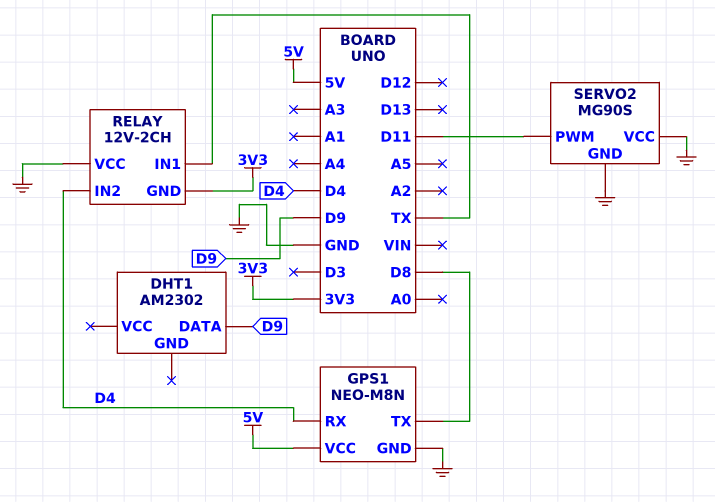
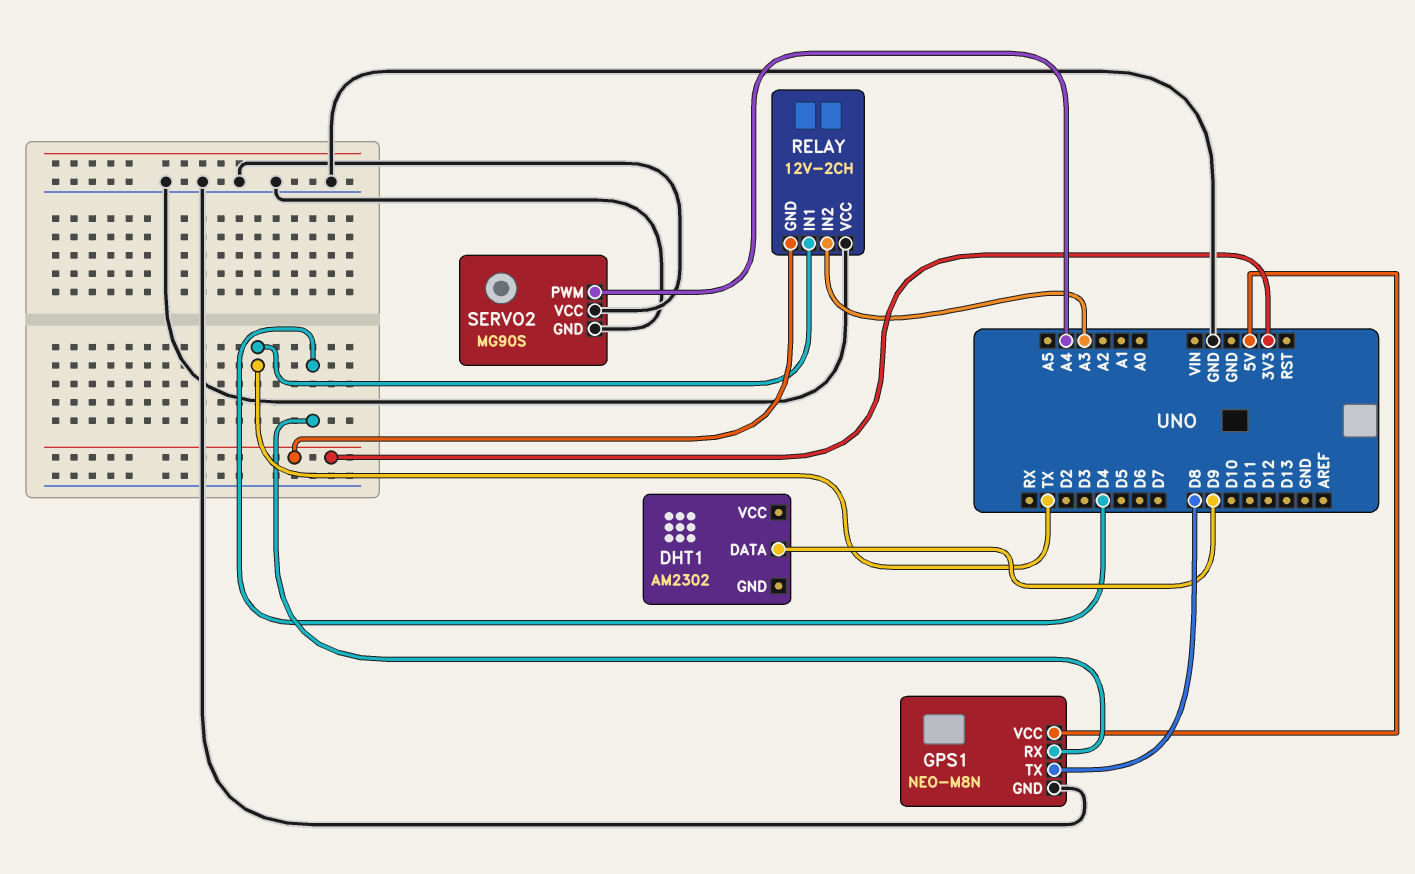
RELAY pin IN2: D4 -> A3
SERVO2 pin PWM: D11 -> A4

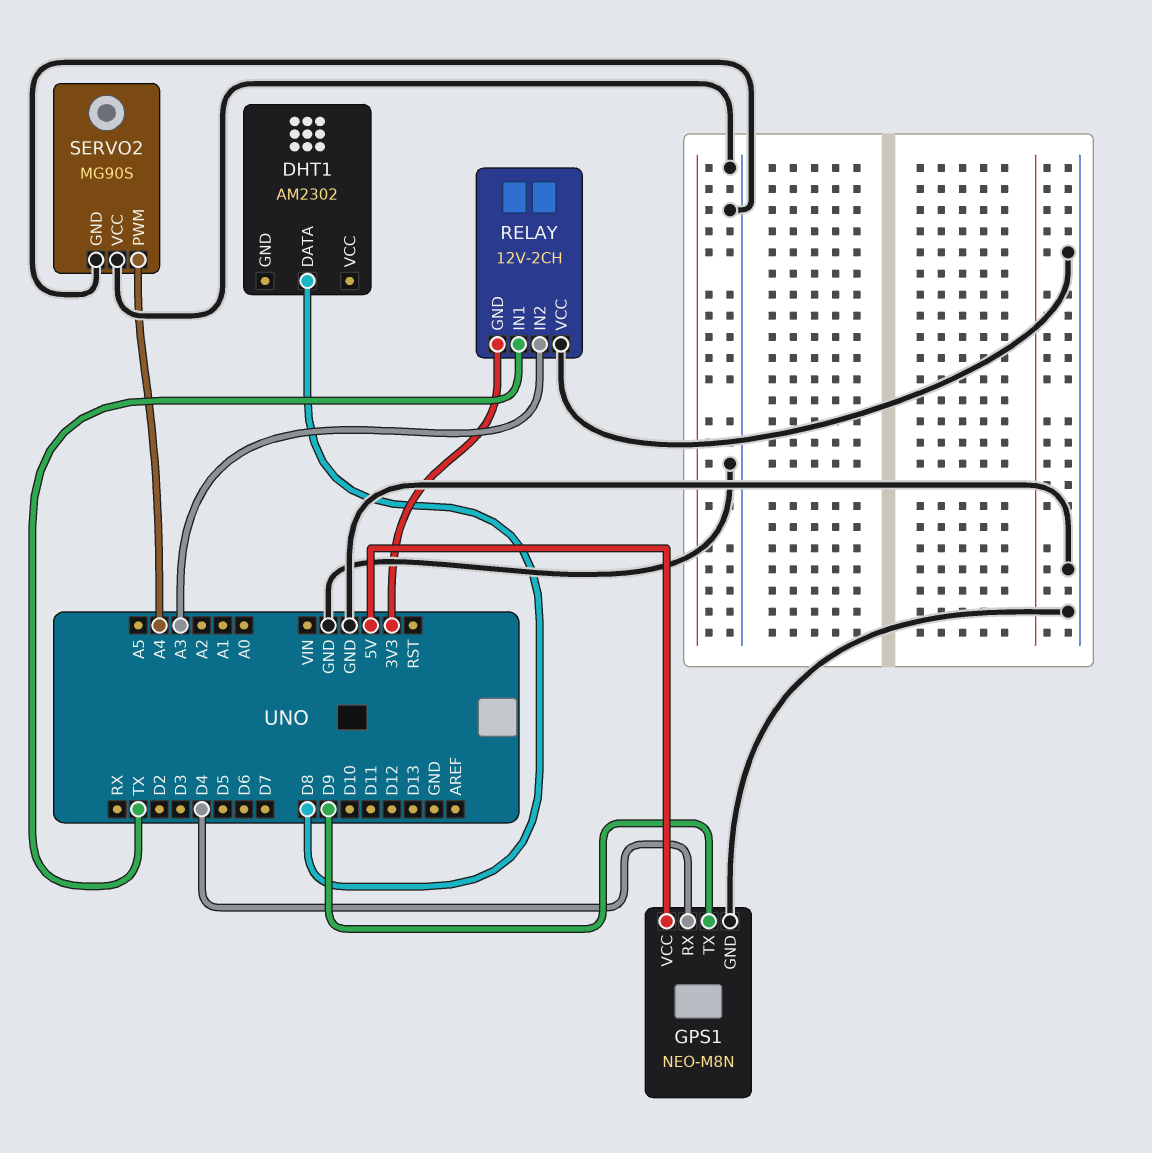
DHT1 pin DATA: D9 -> D8
GPS1 pin TX: D8 -> D9

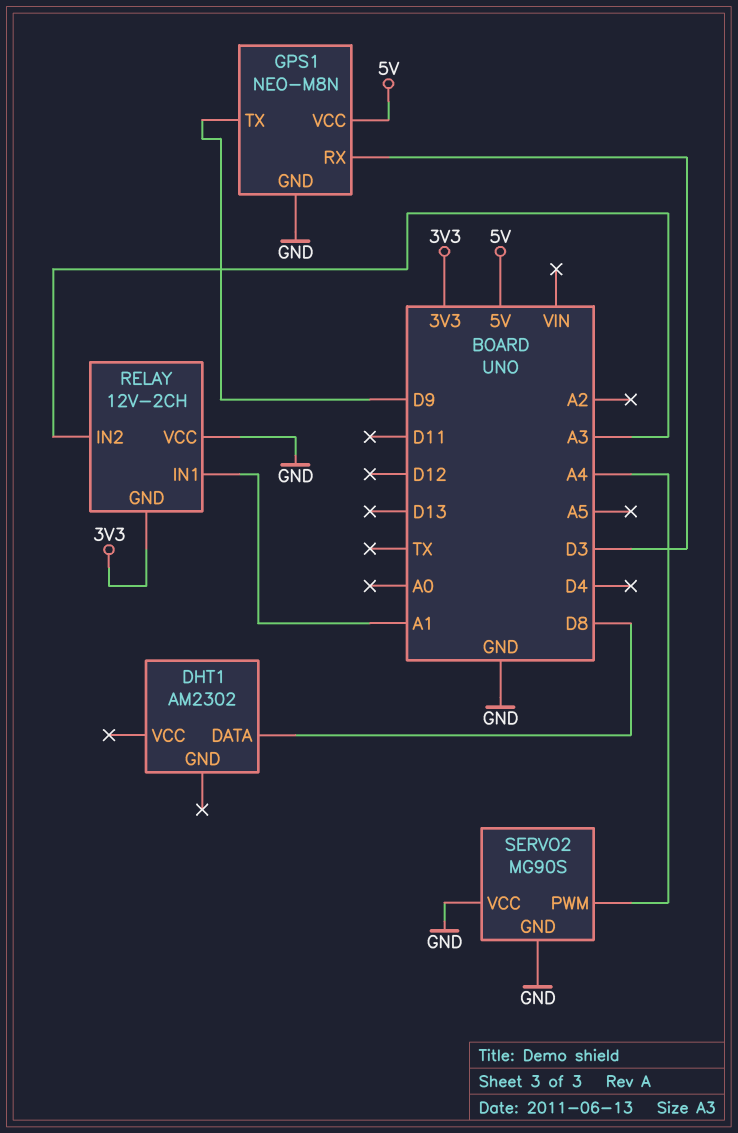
GPS1 pin RX: D4 -> D3
RELAY pin IN1: TX -> A1

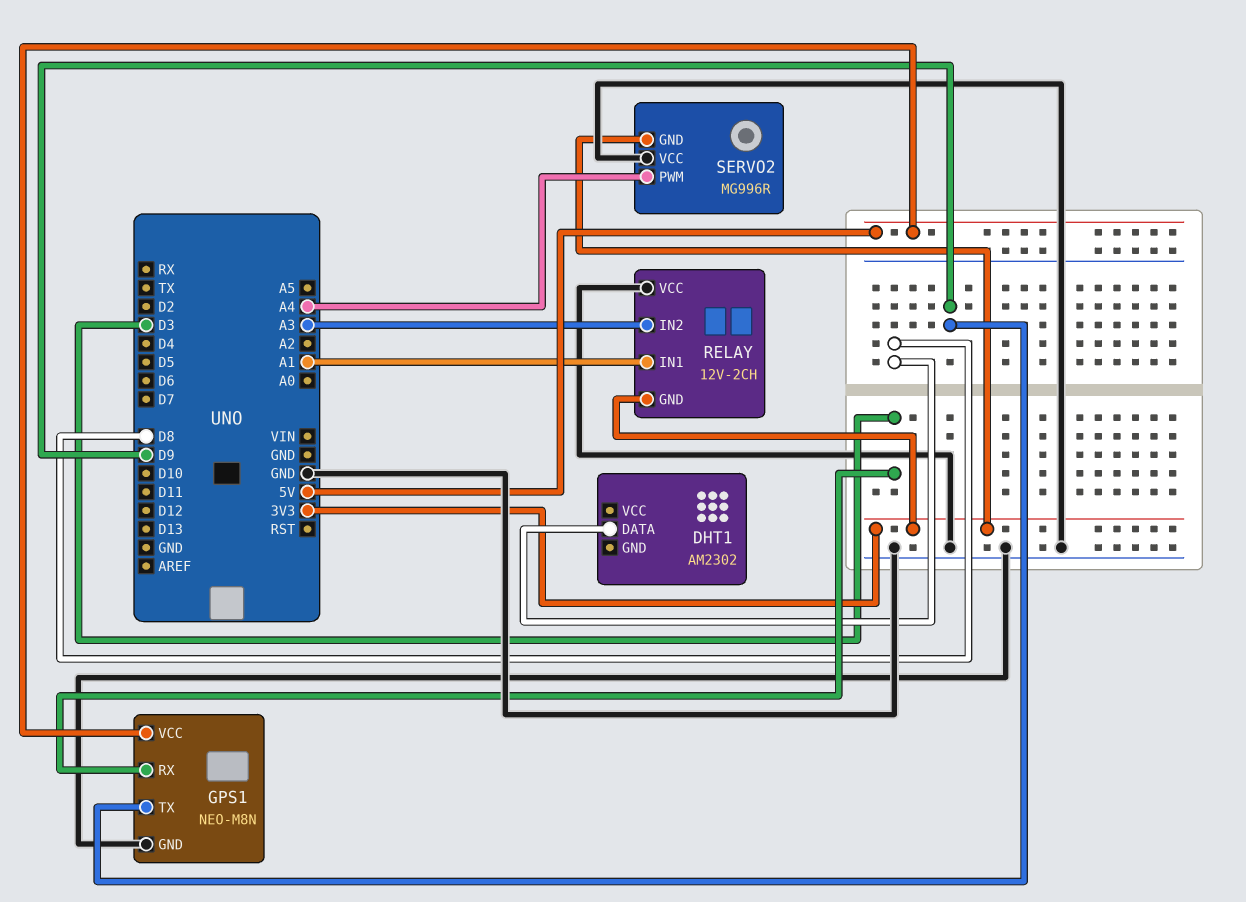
SERVO2: MG90S -> MG996R
SERVO2 pin GND: GND -> 3V3

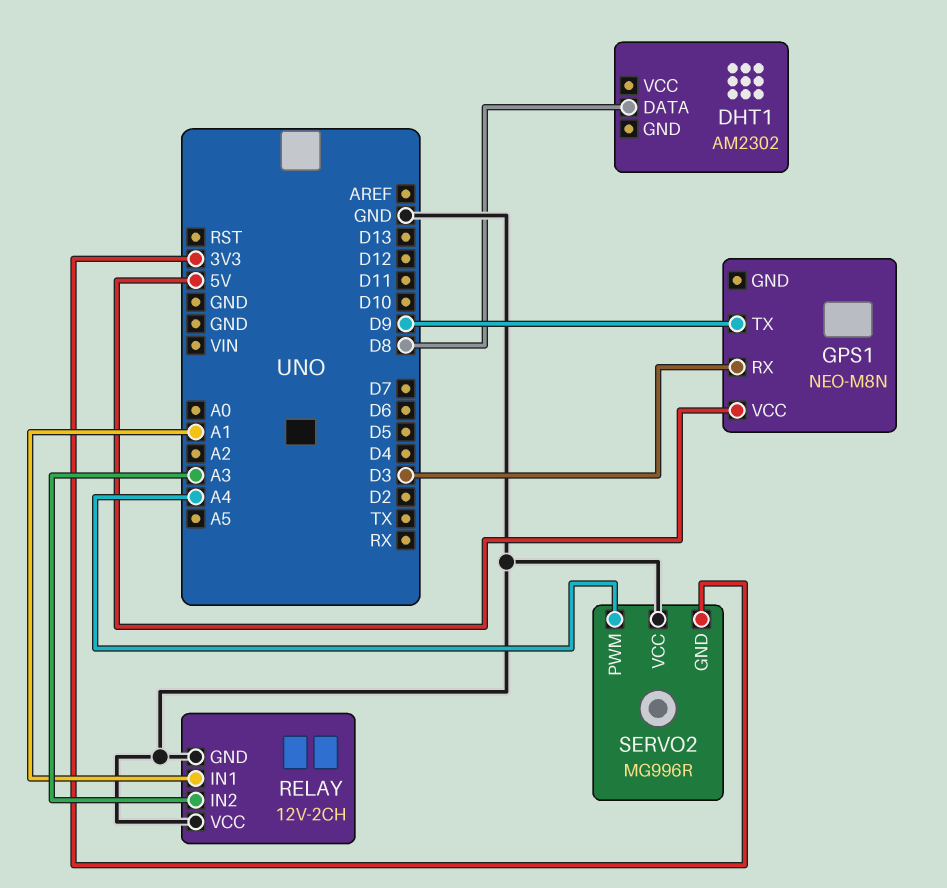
GPS1 pin GND: GND -> none
RELAY pin GND: 3V3 -> GND

